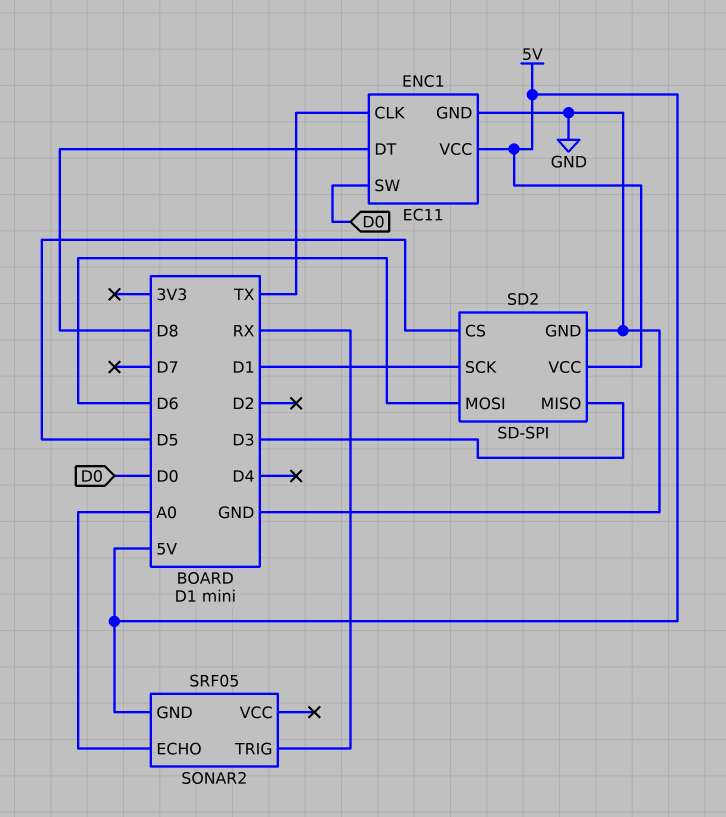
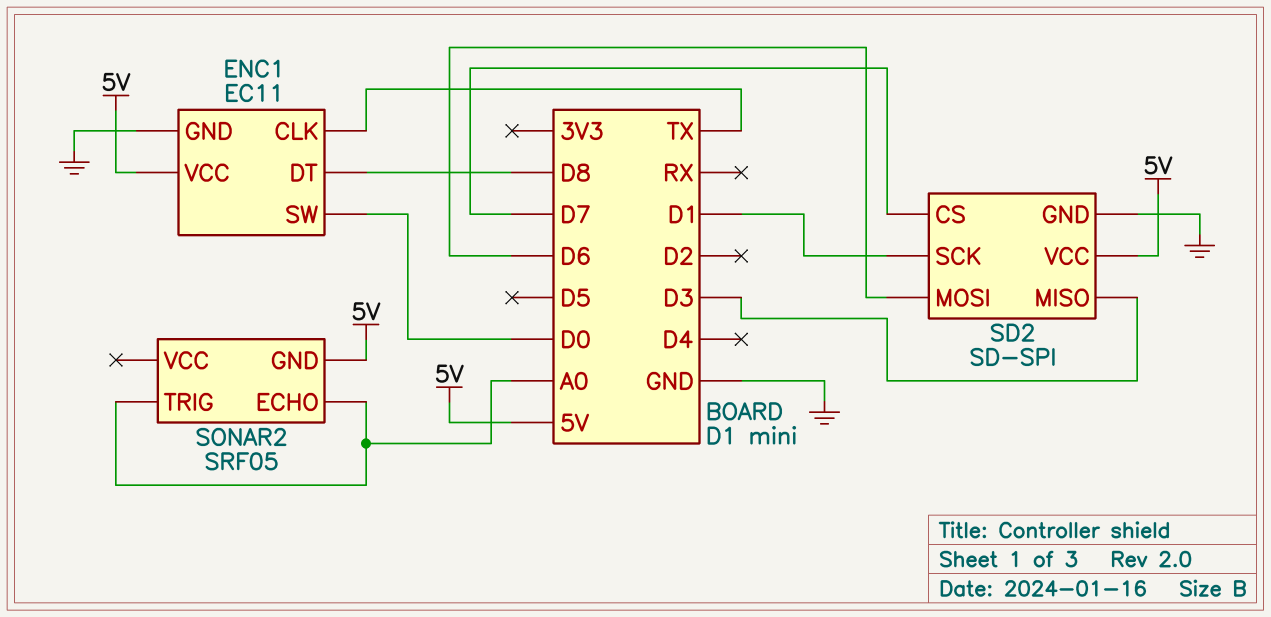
SD2 pin CS: D5 -> D7
SONAR2 pin TRIG: RX -> A0

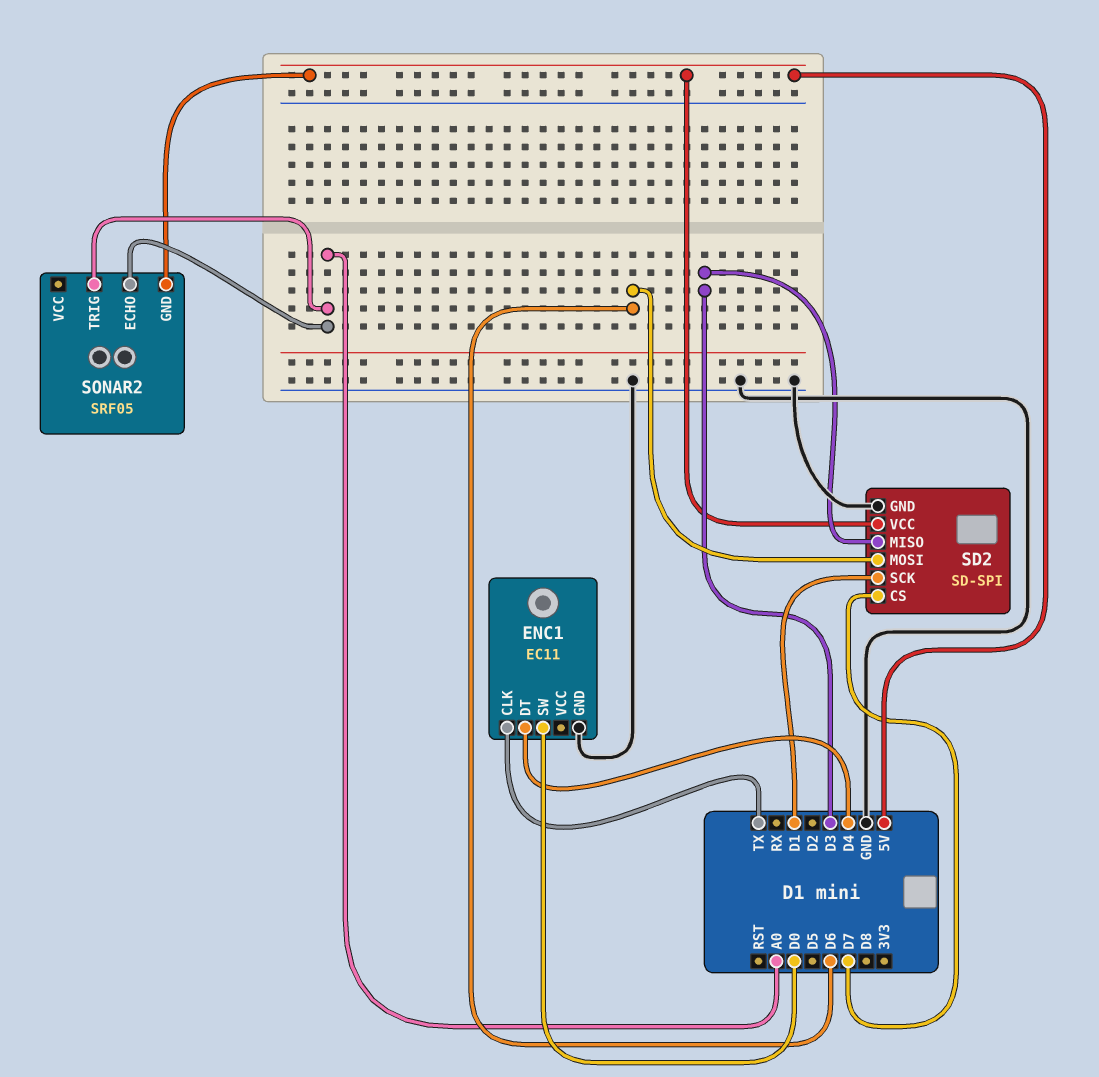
ENC1 pin DT: D8 -> D4
ENC1 pin VCC: 5V -> none

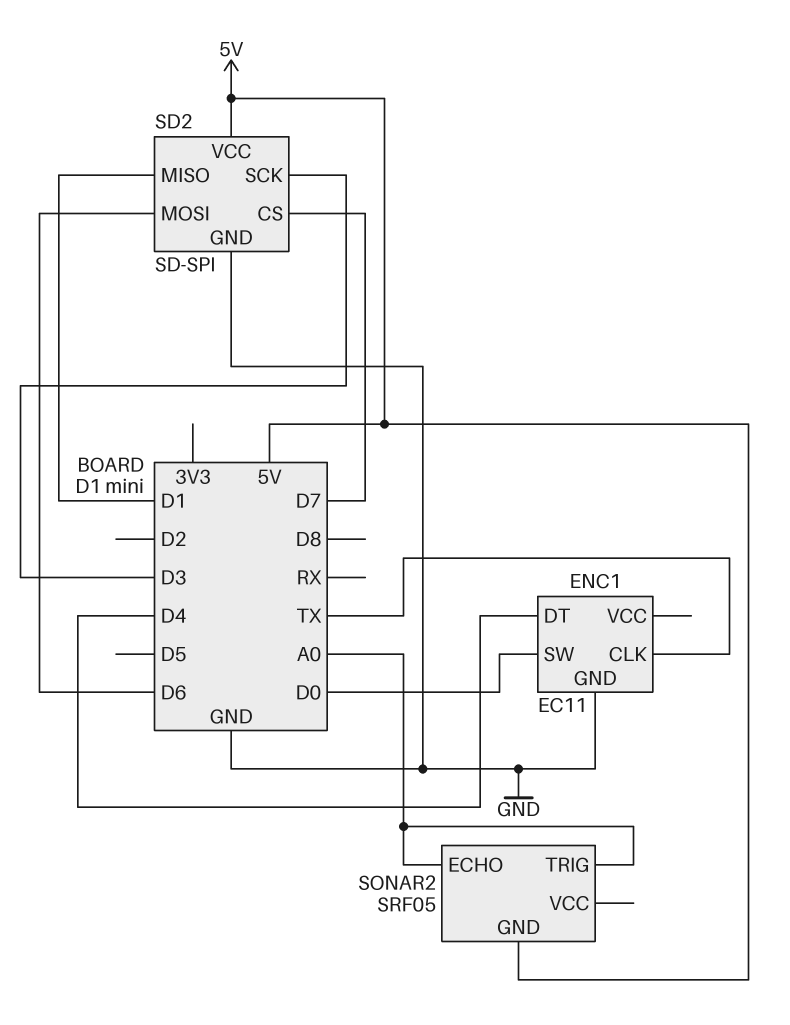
SD2 pin MISO: D3 -> D1
SD2 pin SCK: D1 -> D3

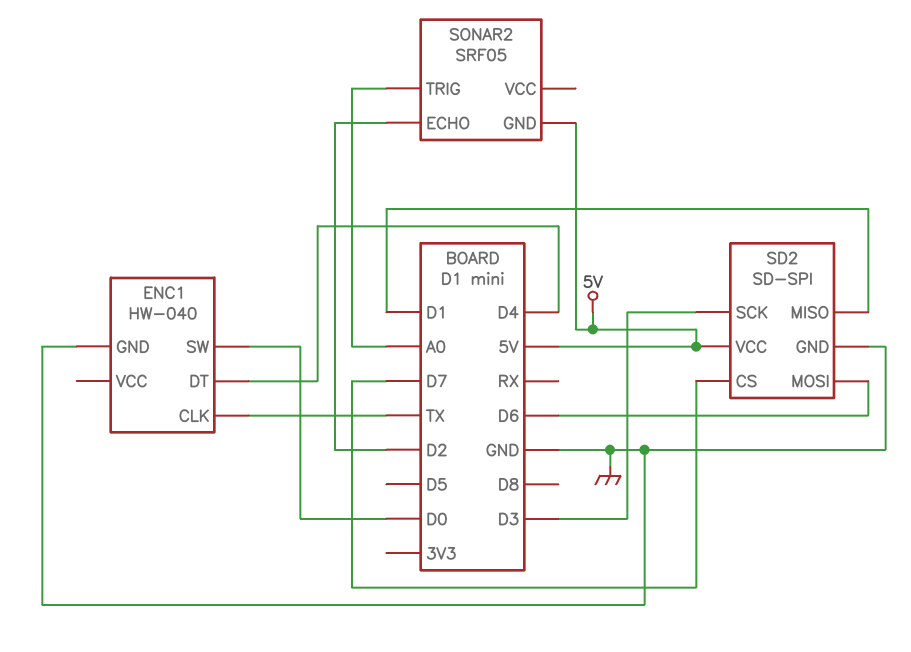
ENC1: EC11 -> HW-040
SONAR2 pin ECHO: A0 -> D2

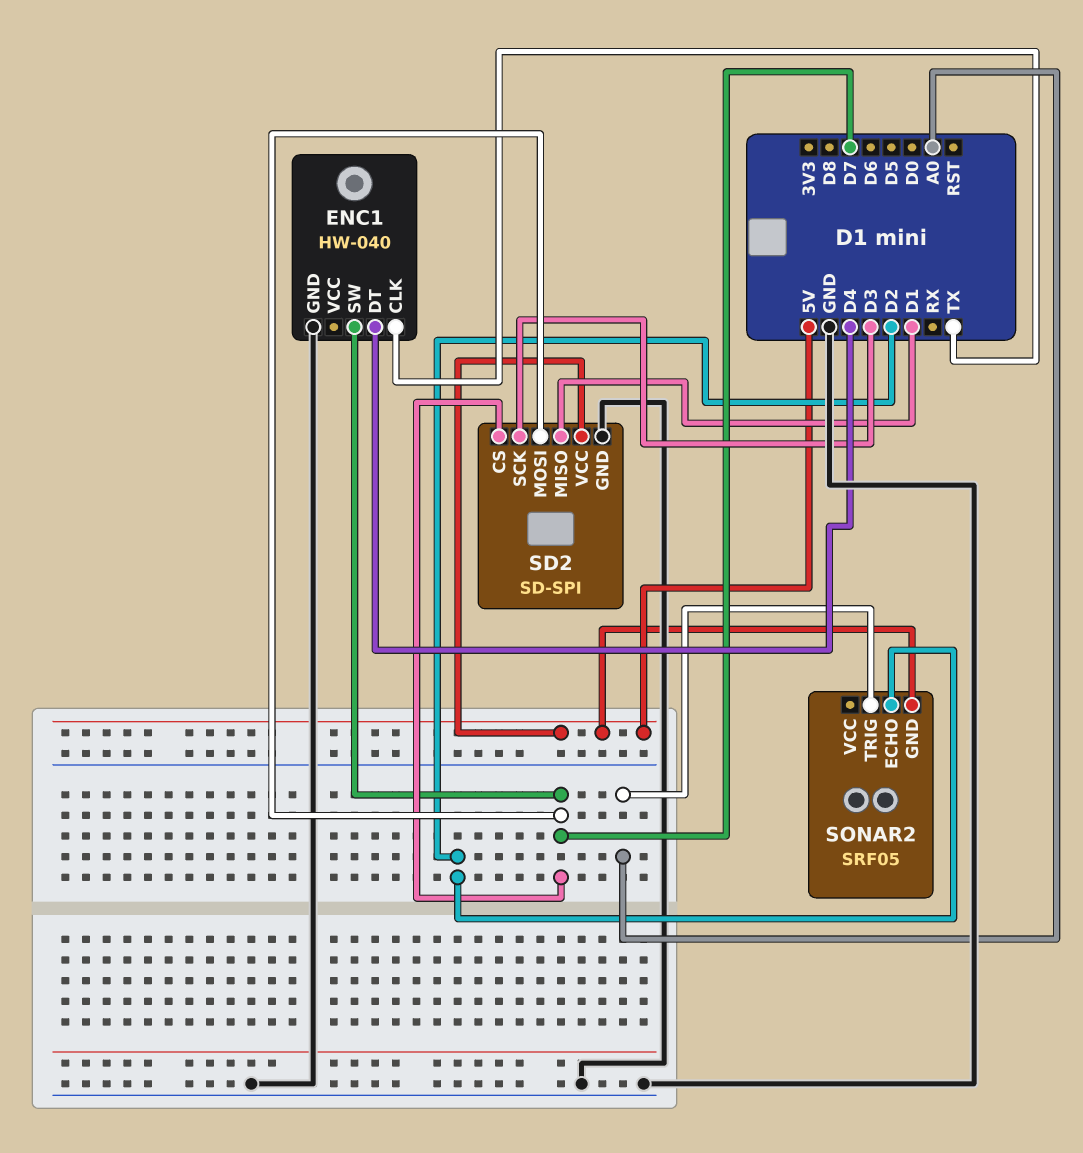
ENC1 pin SW: D0 -> D7
SD2 pin MOSI: D6 -> D7

